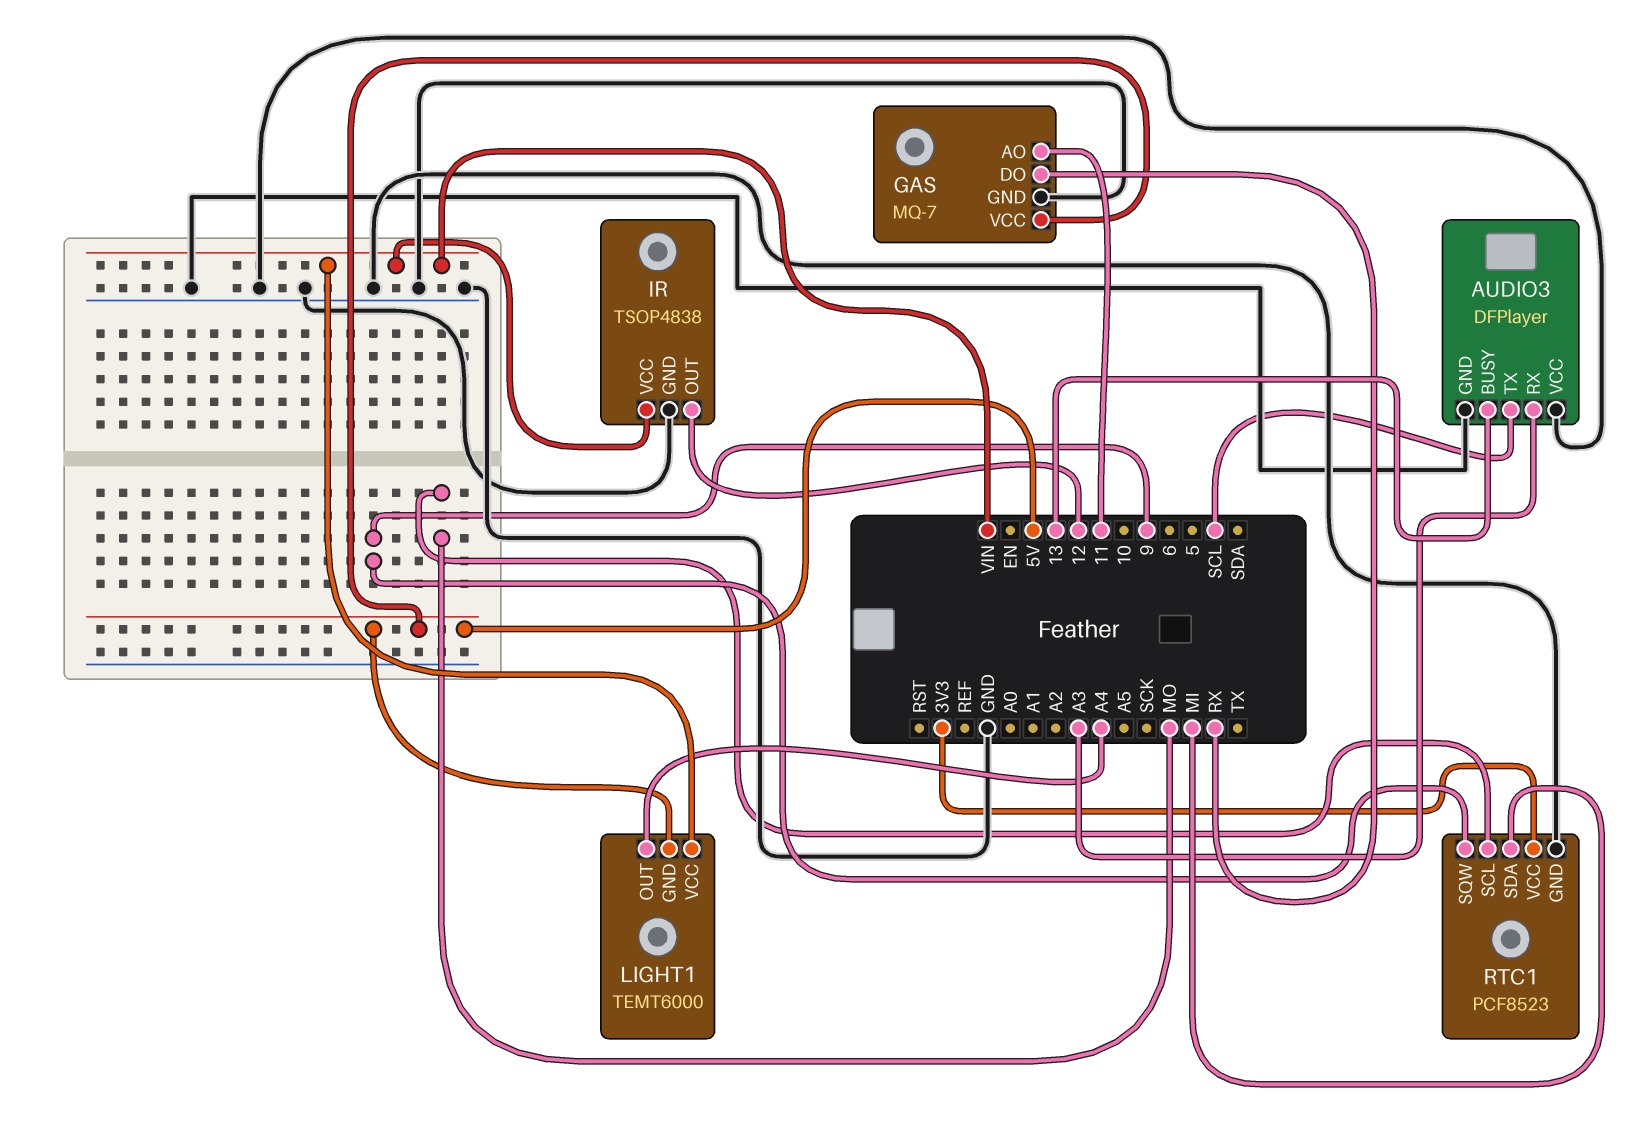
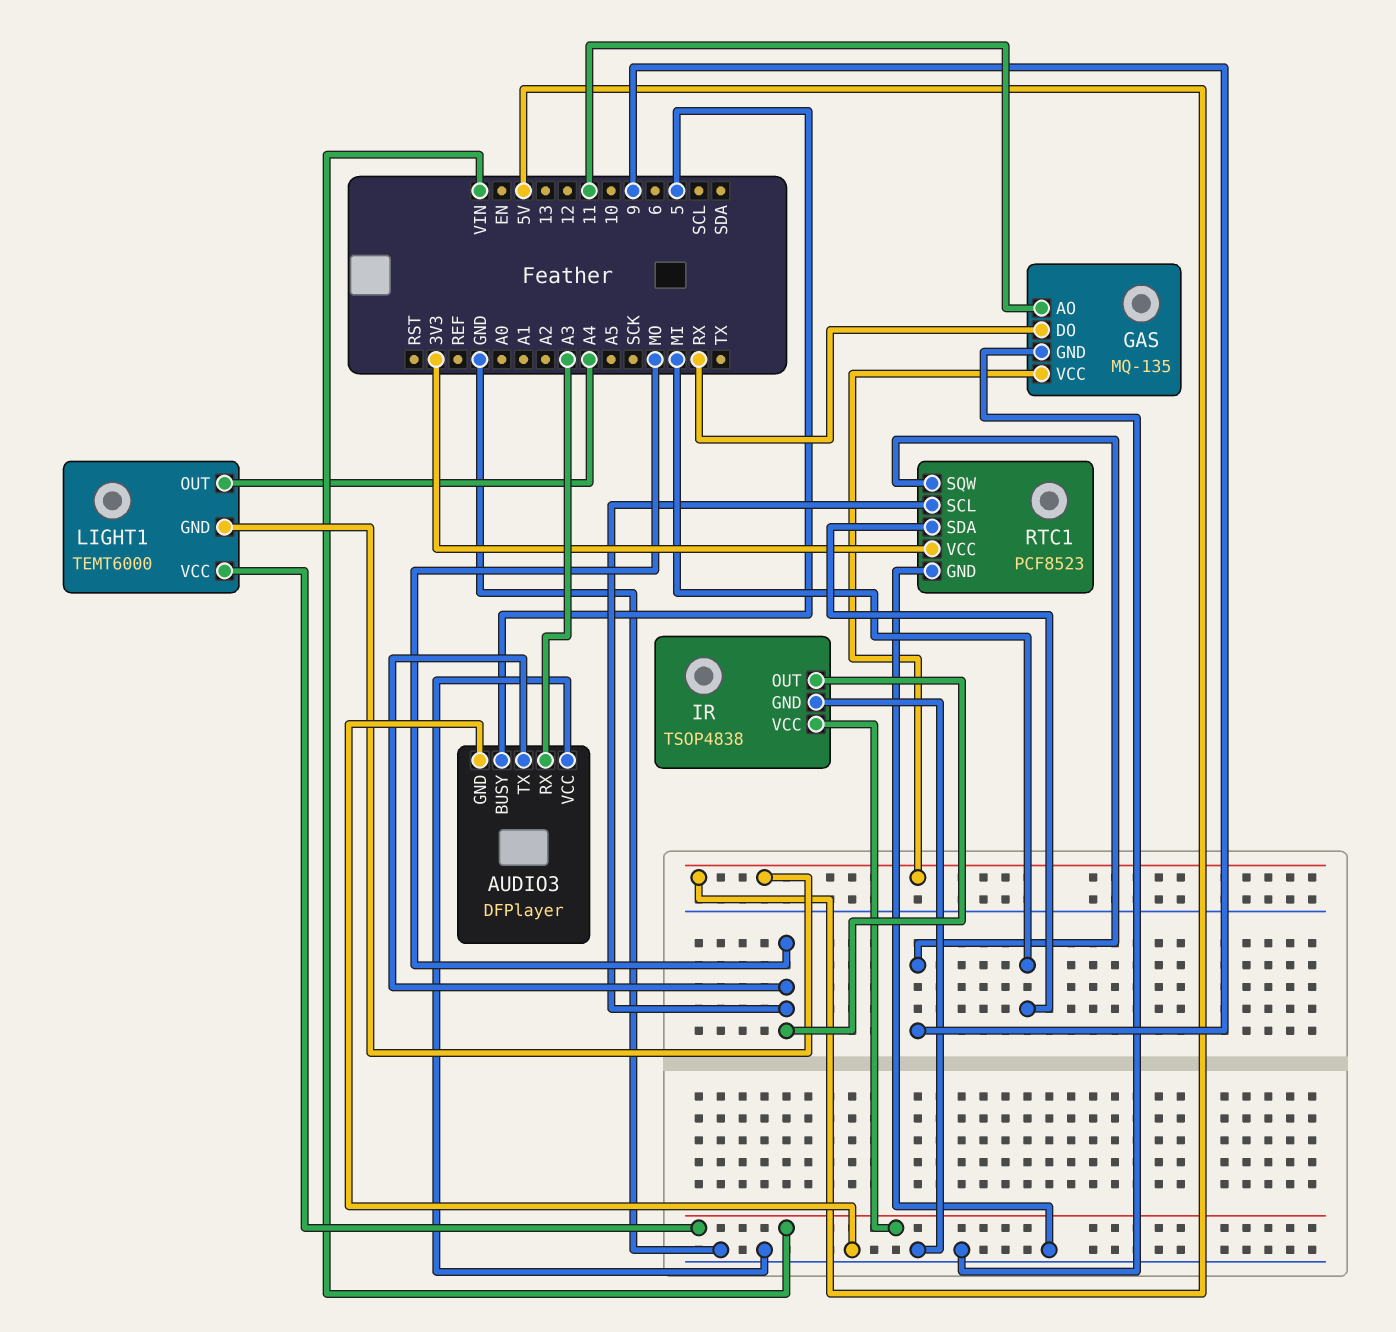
AUDIO3 pin BUSY: 13 -> 5
AUDIO3 pin TX: SCL -> MO
GAS: MQ-7 -> MQ-135
IR pin OUT: 12 -> MO

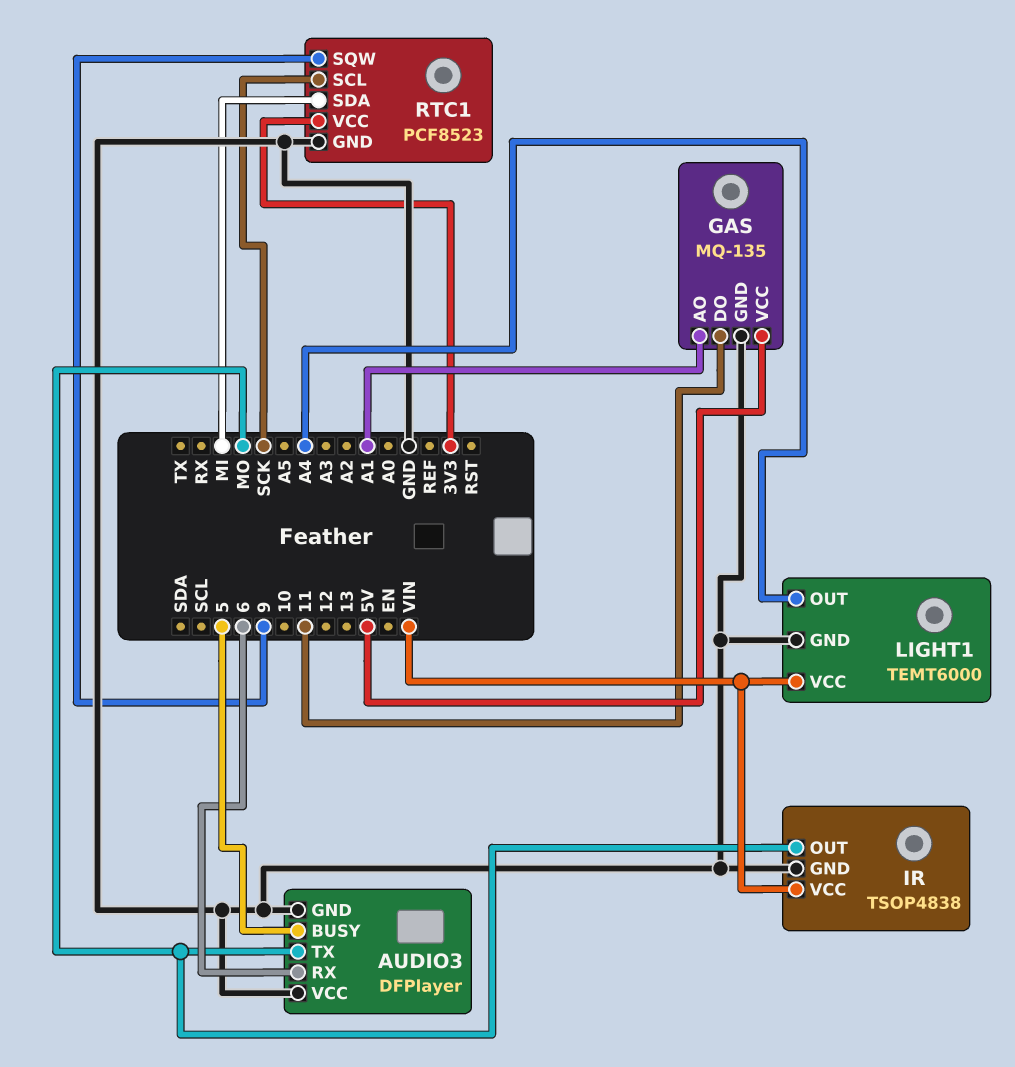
AUDIO3 pin RX: A3 -> 6
GAS pin AO: 11 -> A1
GAS pin DO: RX -> 11
LIGHT1 pin GND: 5V -> GND
RTC1 pin SCL: MO -> SCK

